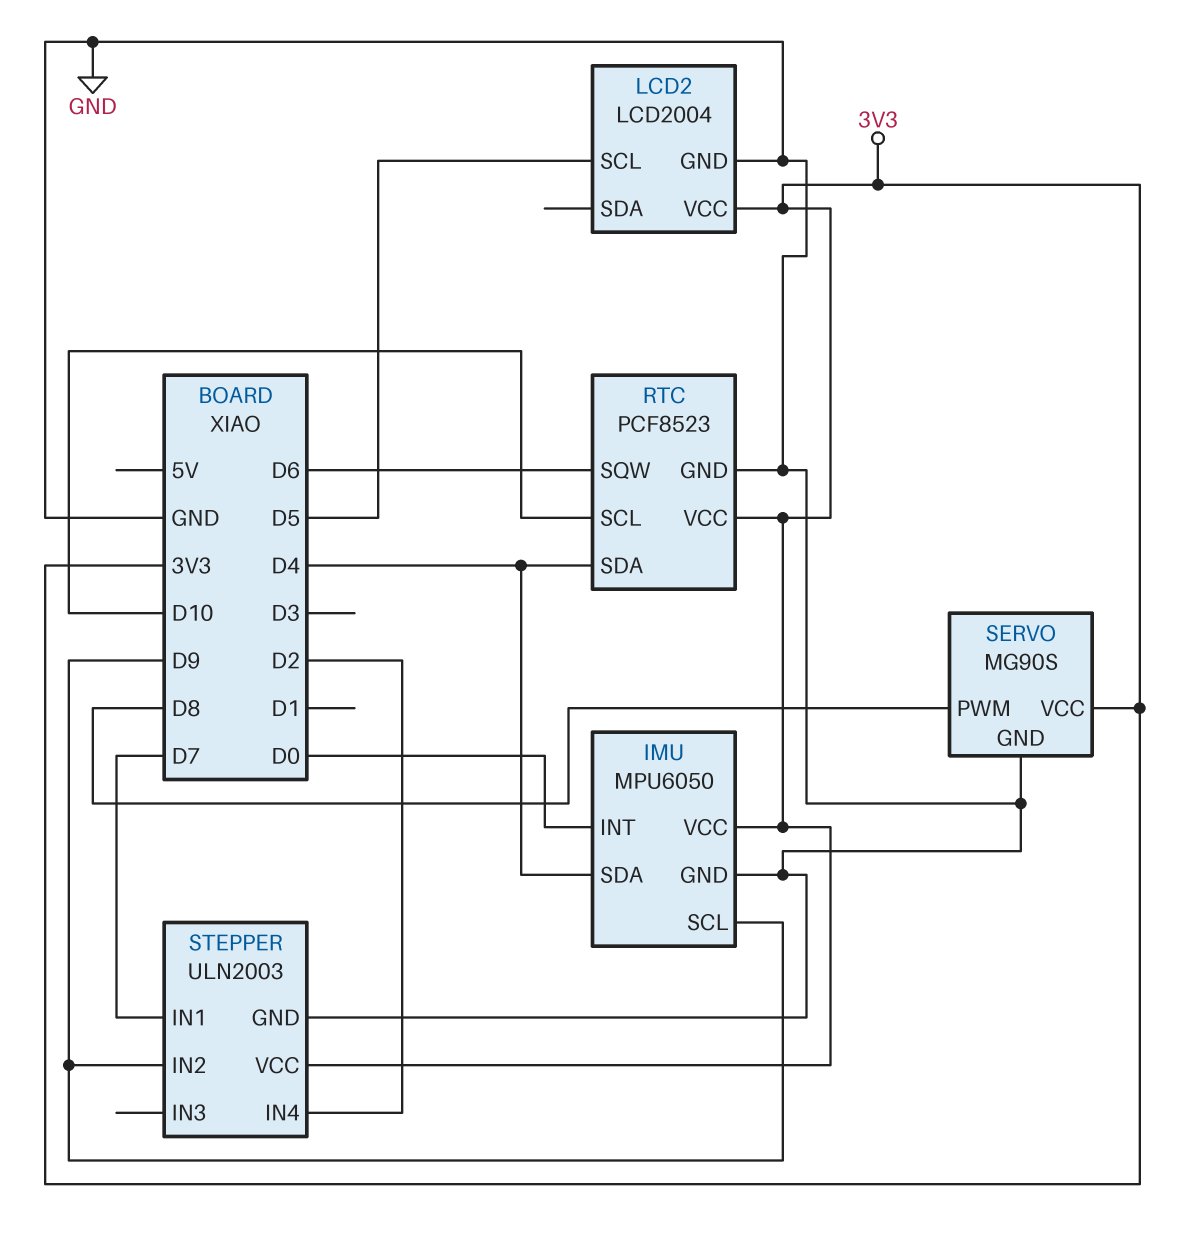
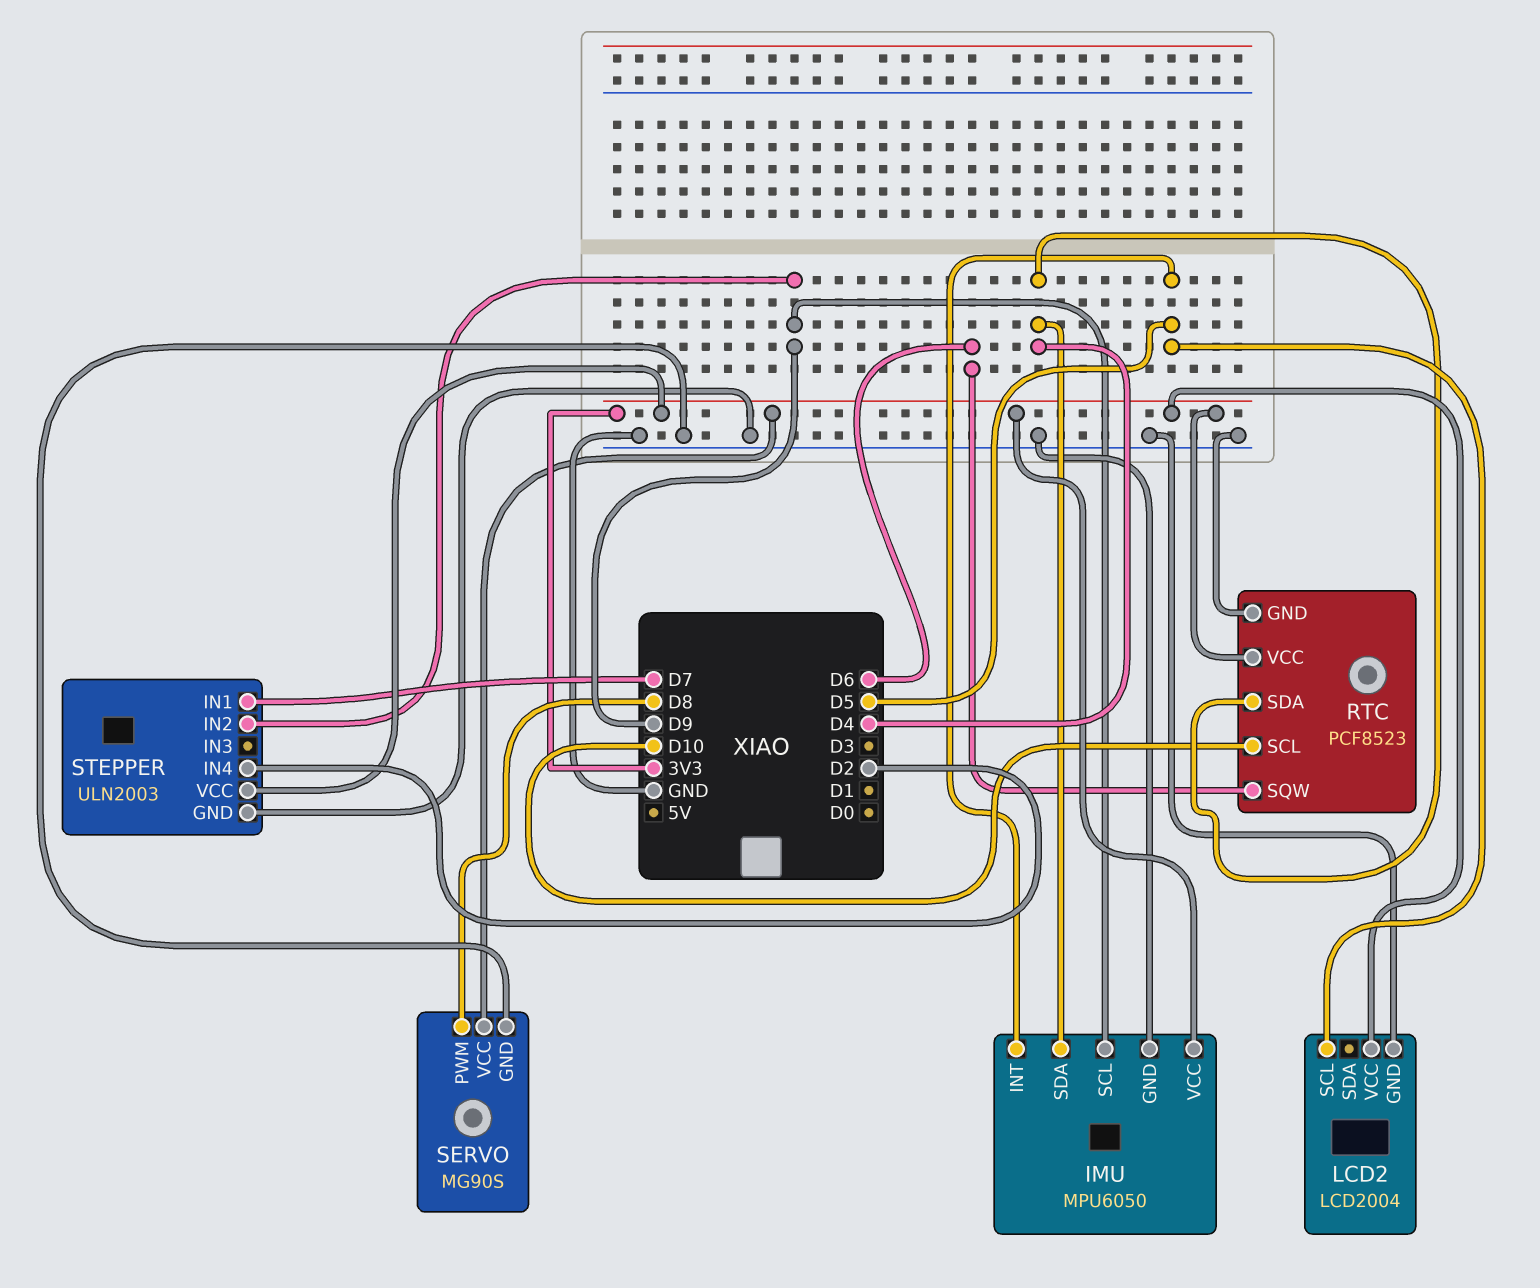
IMU pin INT: D0 -> D5

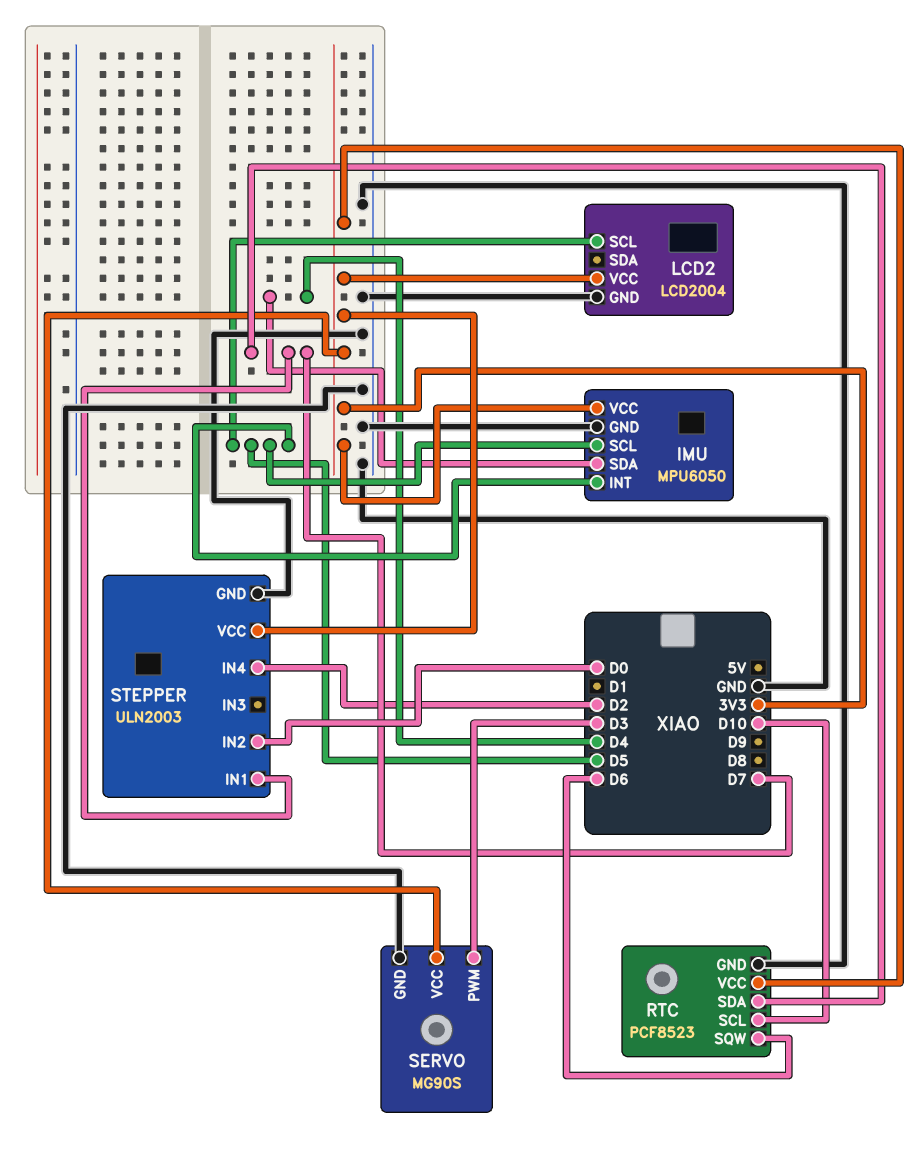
IMU pin SCL: D9 -> D5
RTC pin SDA: D4 -> D7
SERVO pin PWM: D8 -> D3
STEPPER pin IN2: D9 -> D0

